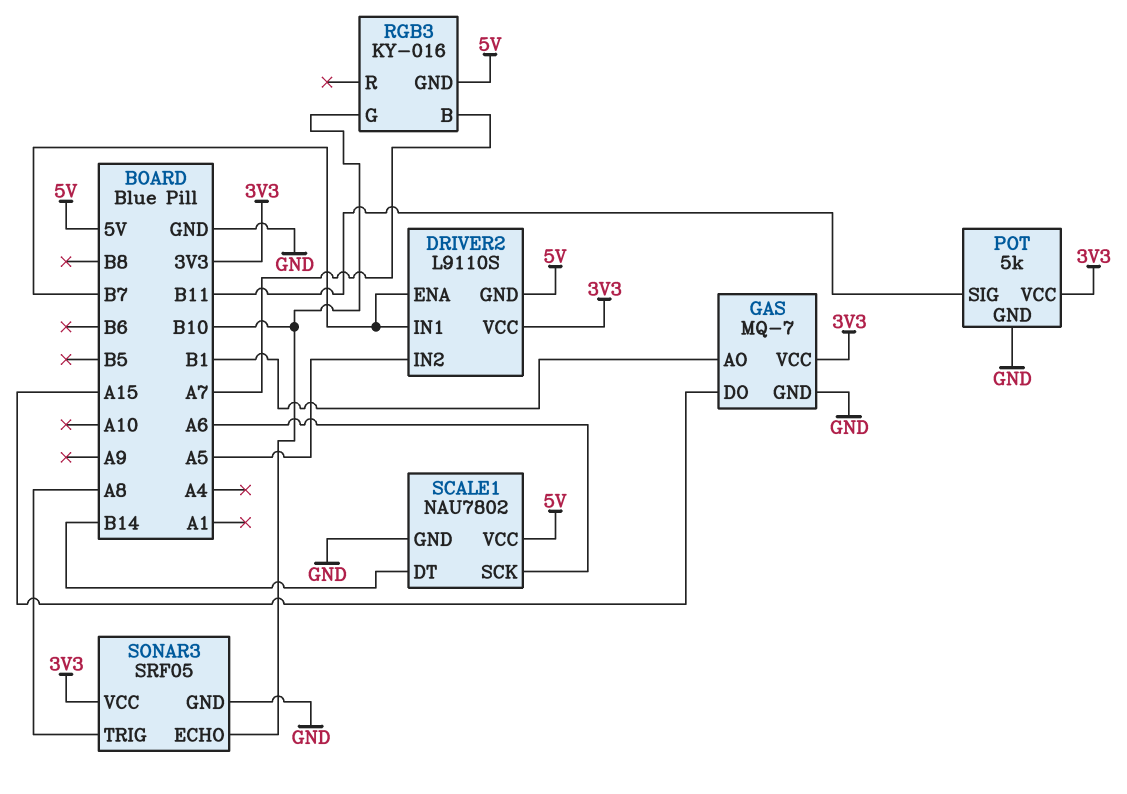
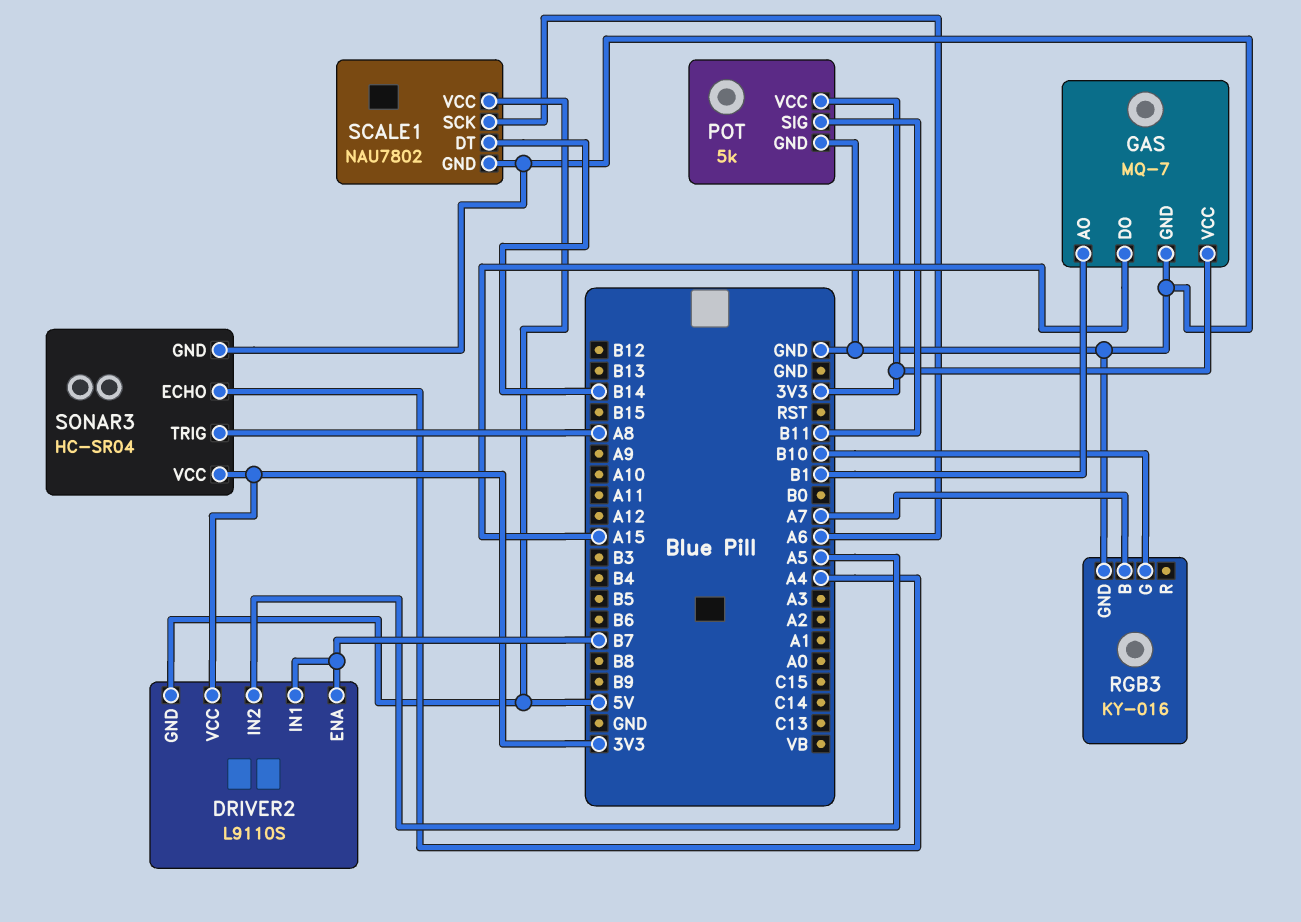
RGB3 pin GND: 5V -> GND
SONAR3: SRF05 -> HC-SR04
SONAR3 pin ECHO: B10 -> A4

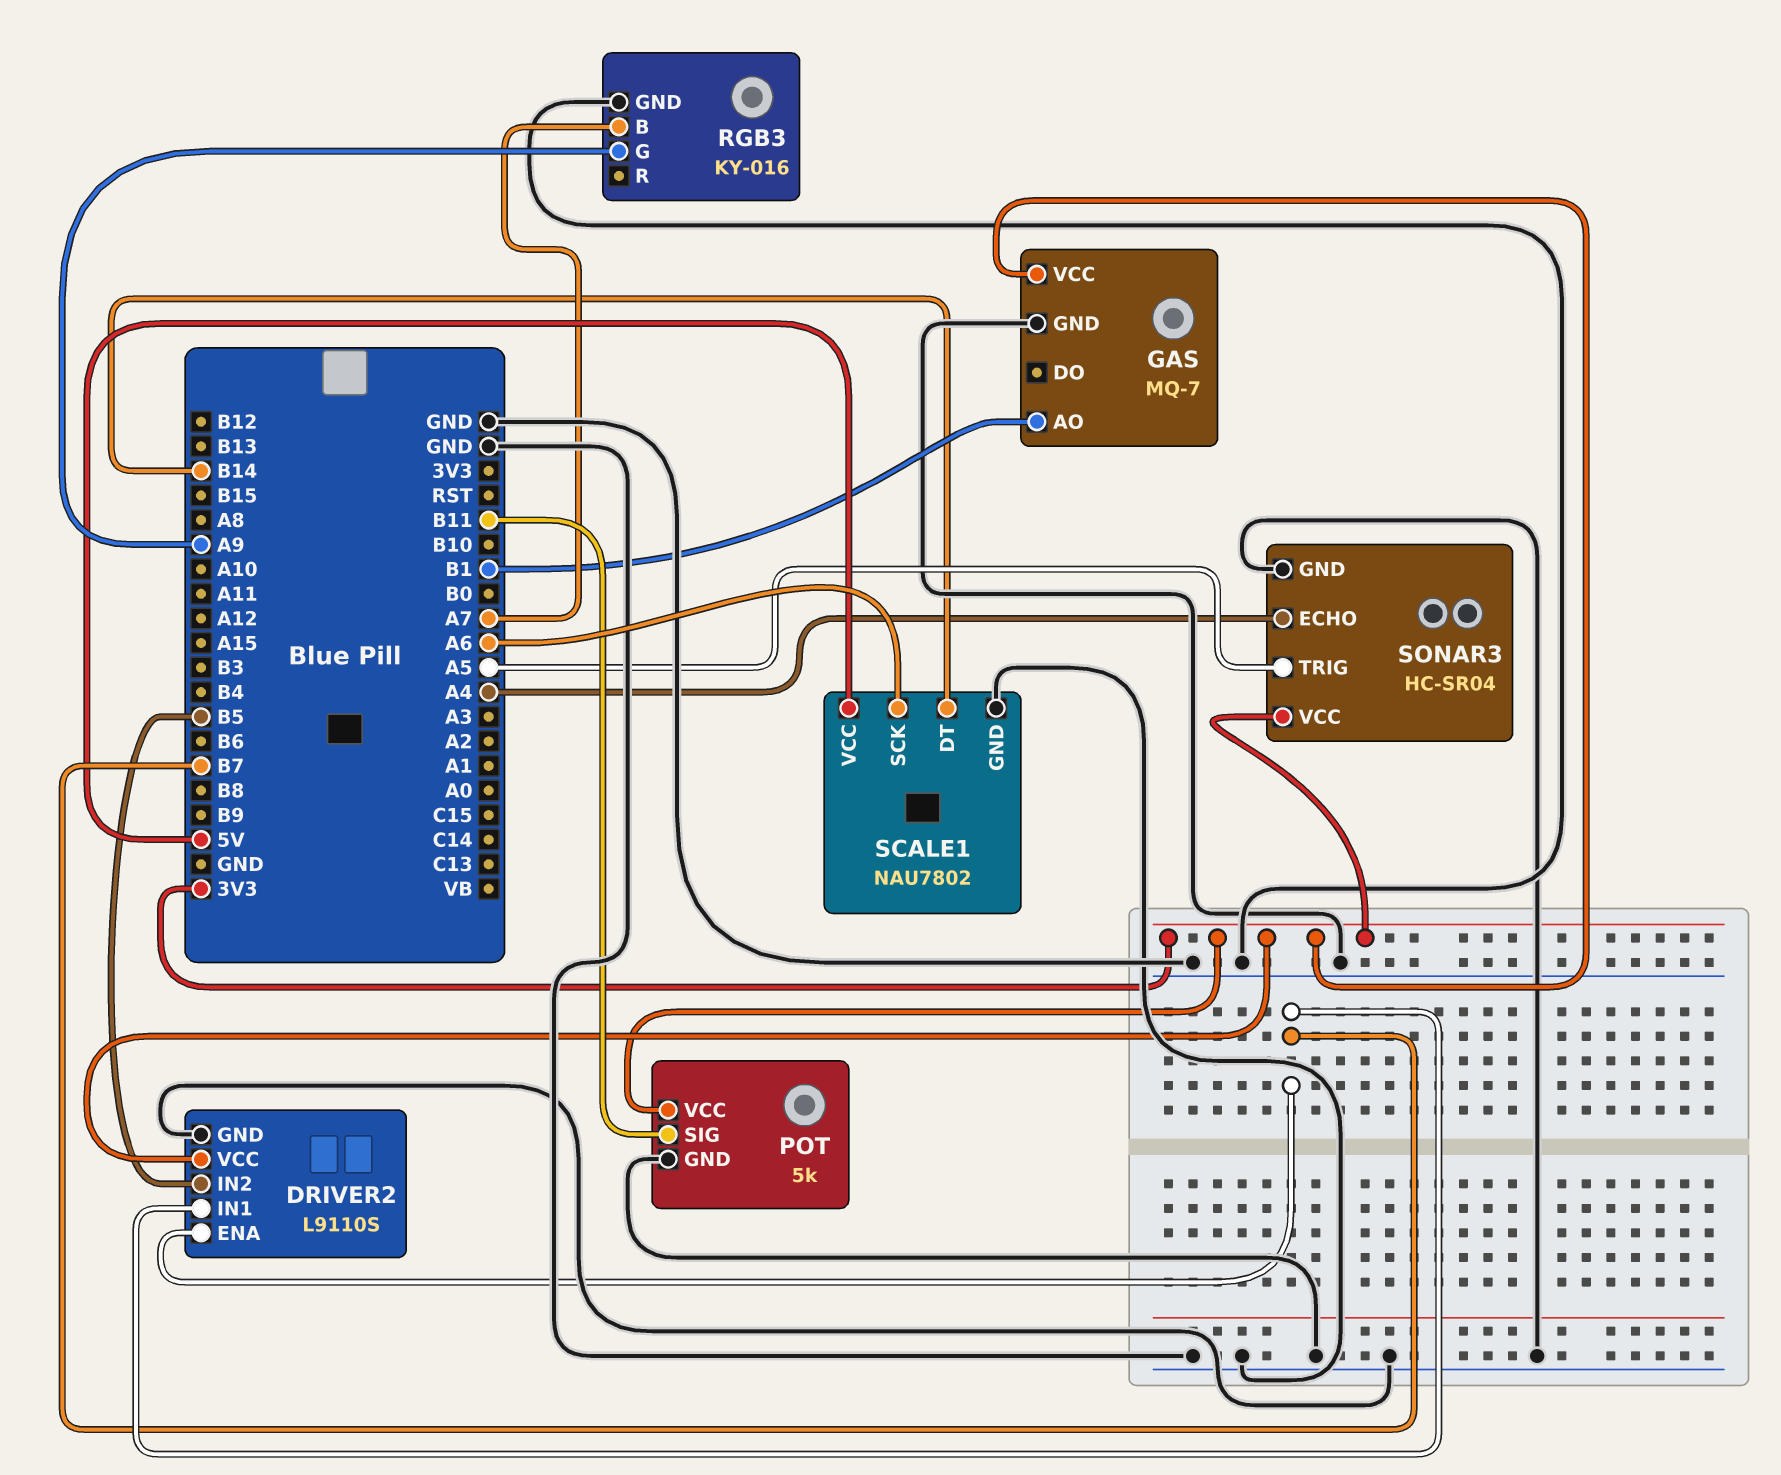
DRIVER2 pin GND: 5V -> GND
DRIVER2 pin IN2: A5 -> B5
GAS pin DO: A15 -> none
RGB3 pin G: B10 -> A9
SONAR3 pin TRIG: A8 -> A5

